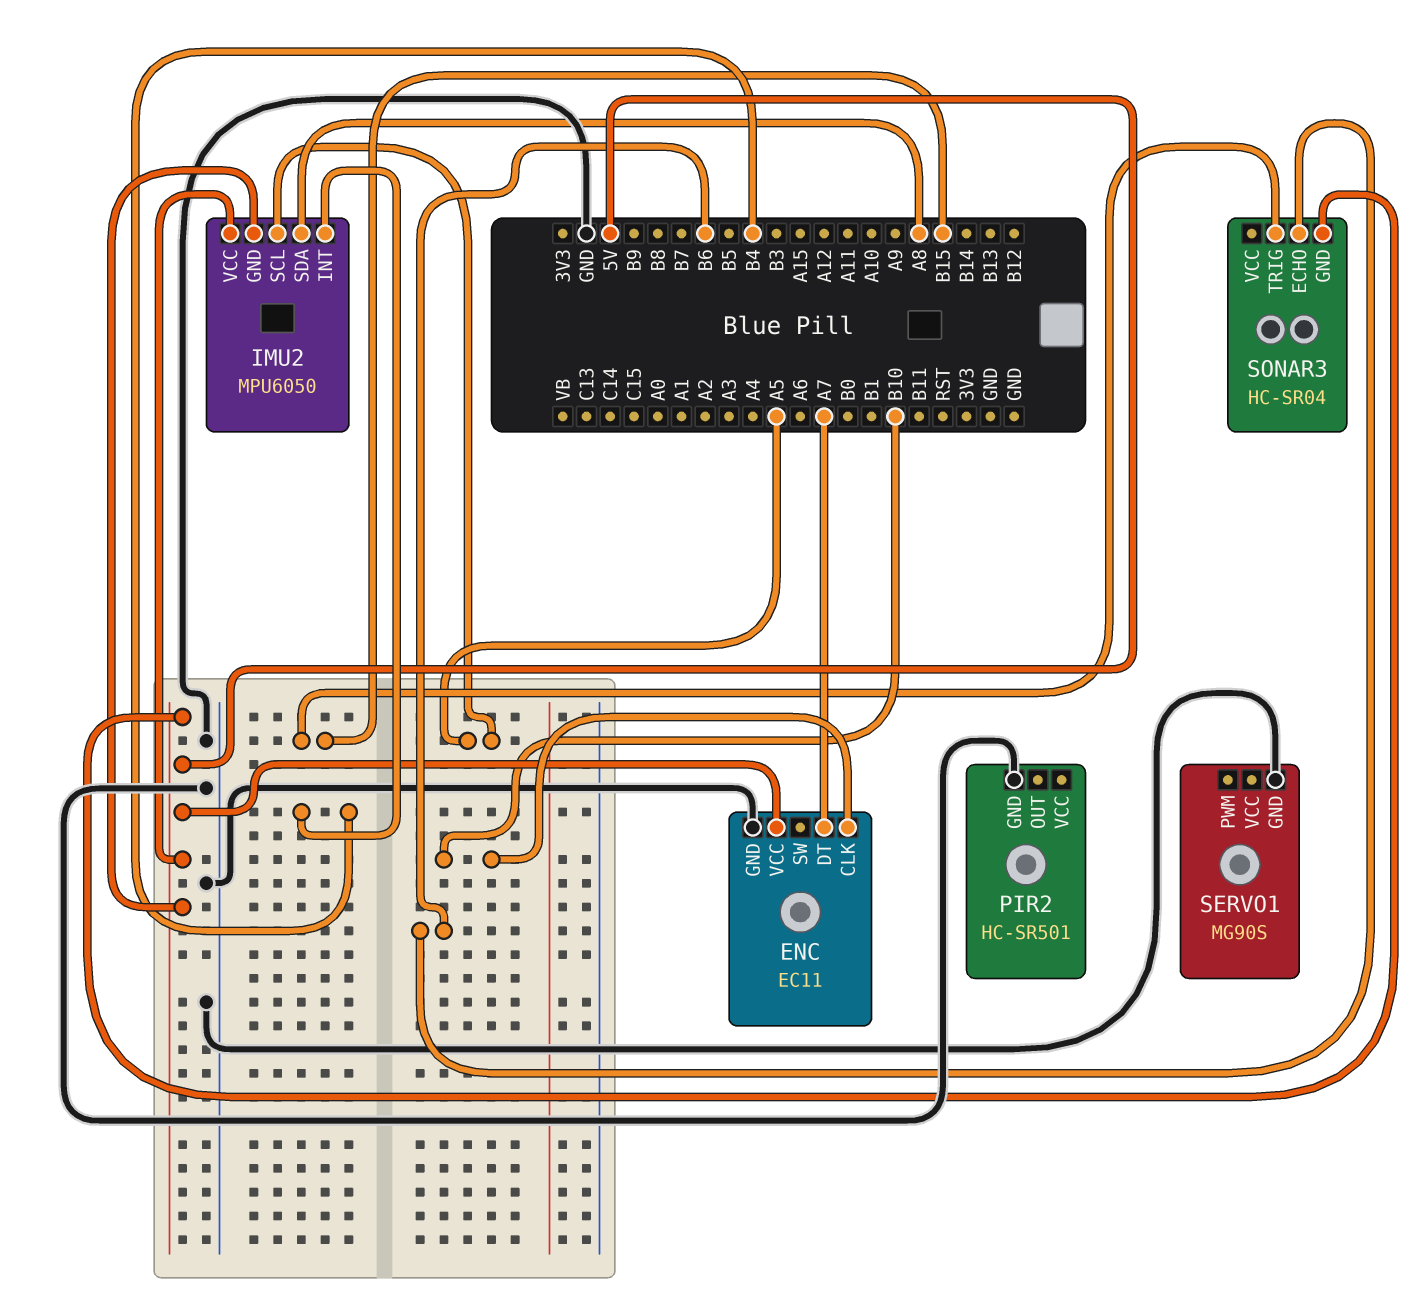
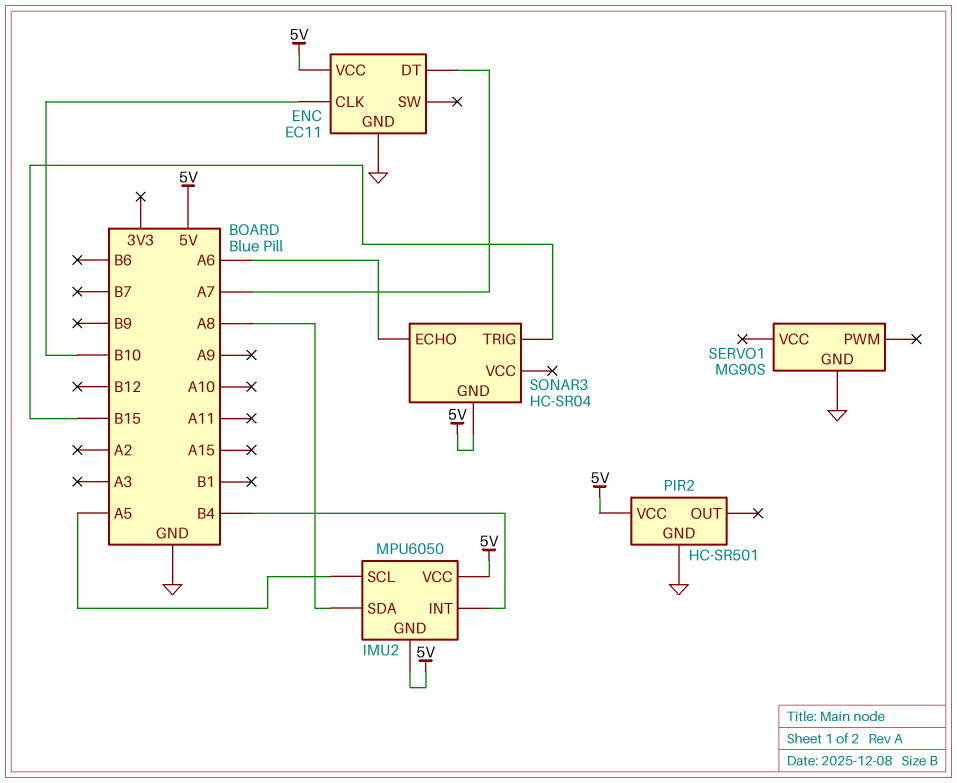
PIR2 pin VCC: none -> 5V
SONAR3 pin ECHO: B6 -> A6

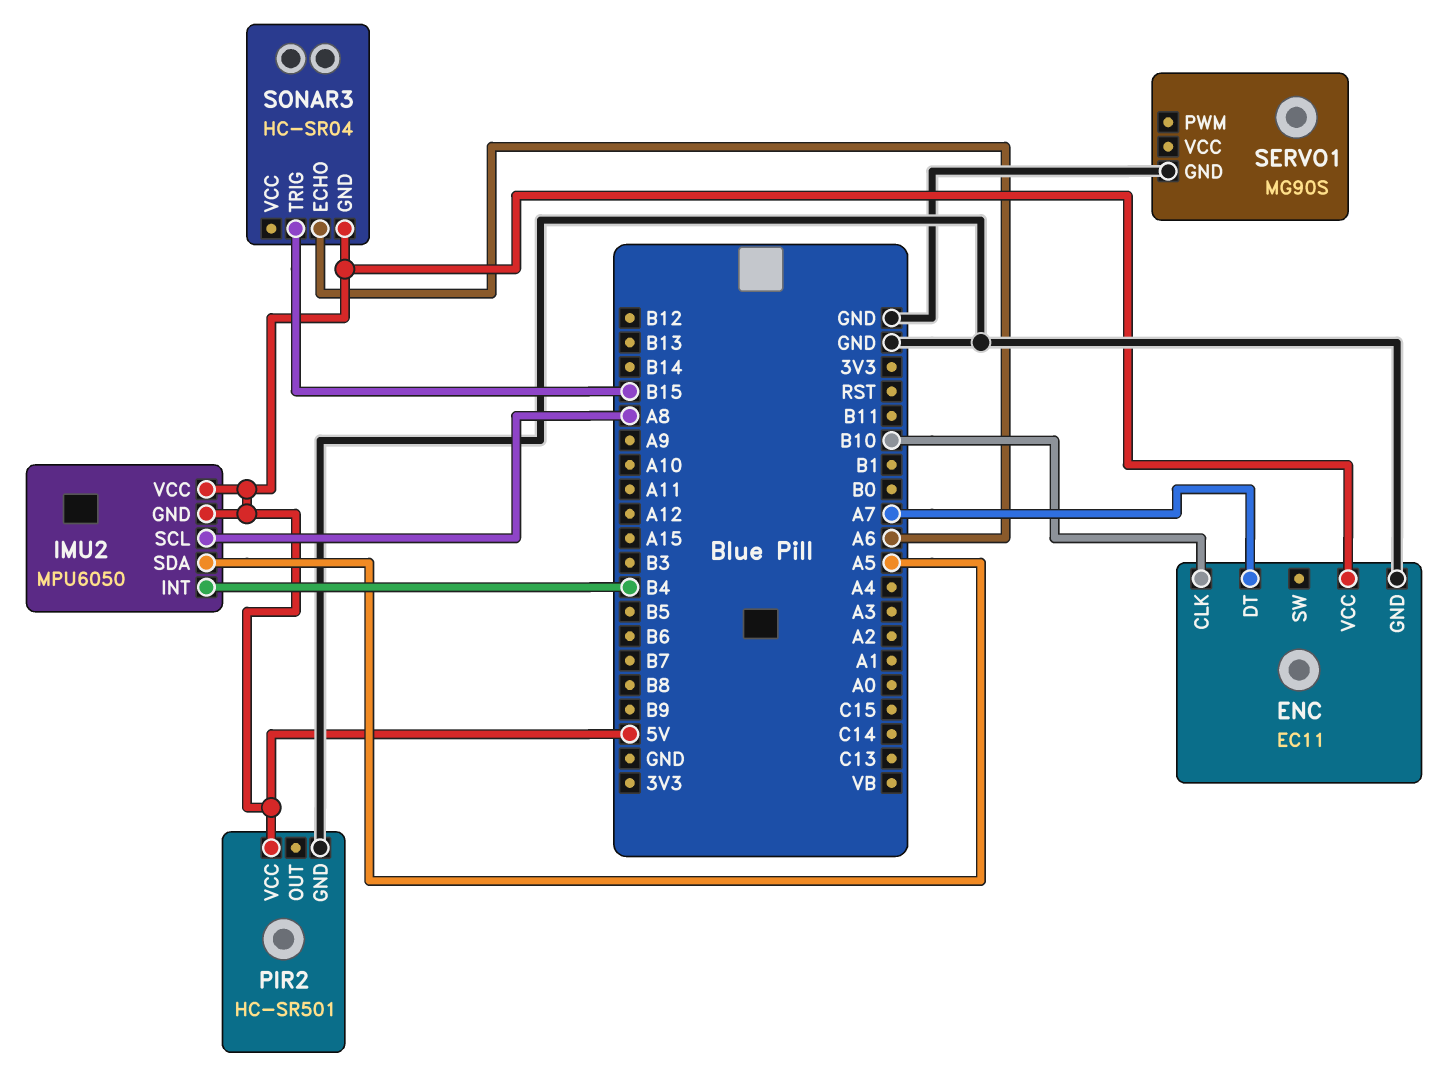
IMU2 pin SCL: A5 -> A8
IMU2 pin SDA: A8 -> A5

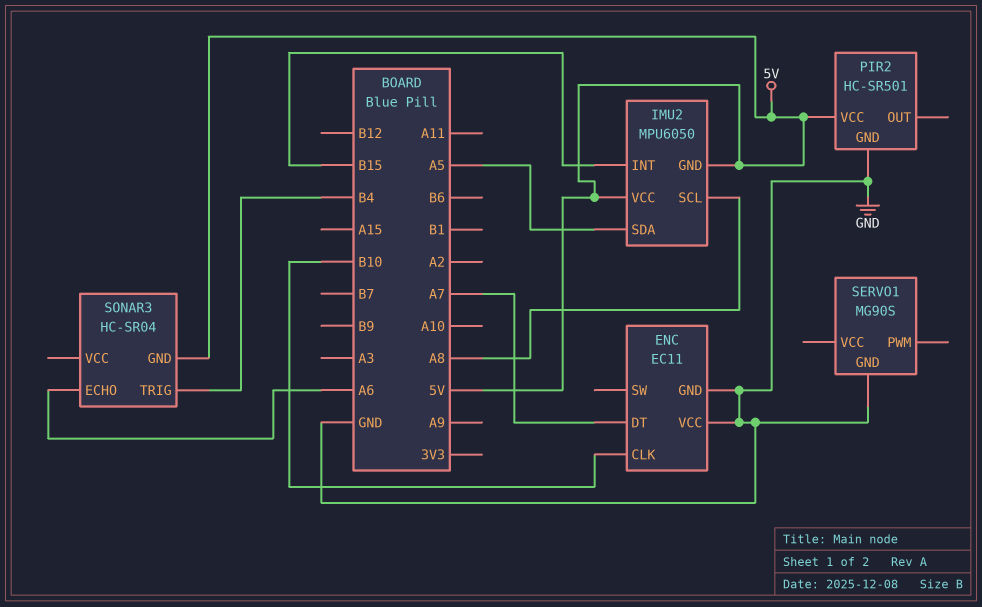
ENC pin VCC: 5V -> GND
IMU2 pin INT: B4 -> B15
SONAR3 pin TRIG: B15 -> B4

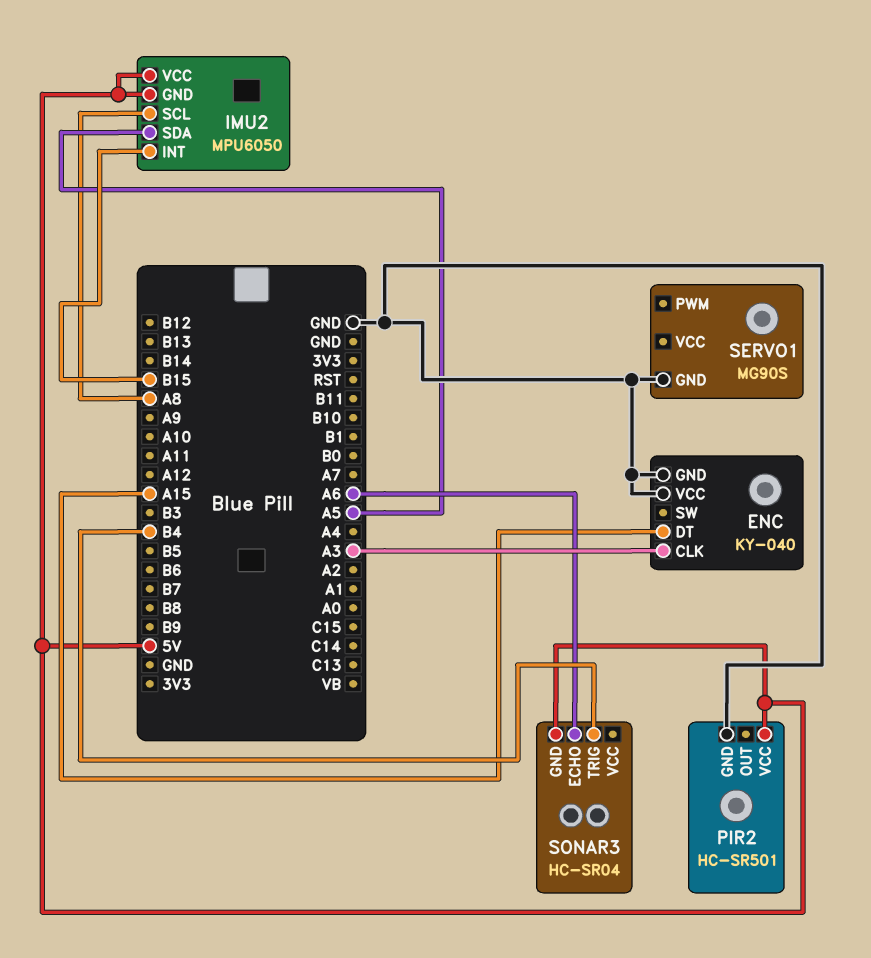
ENC: EC11 -> KY-040
ENC pin CLK: B10 -> A3
ENC pin DT: A7 -> A15

